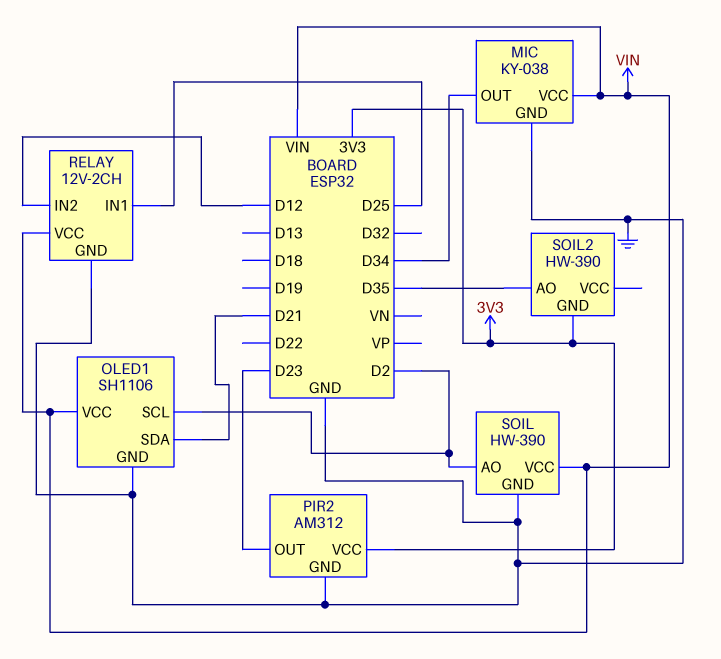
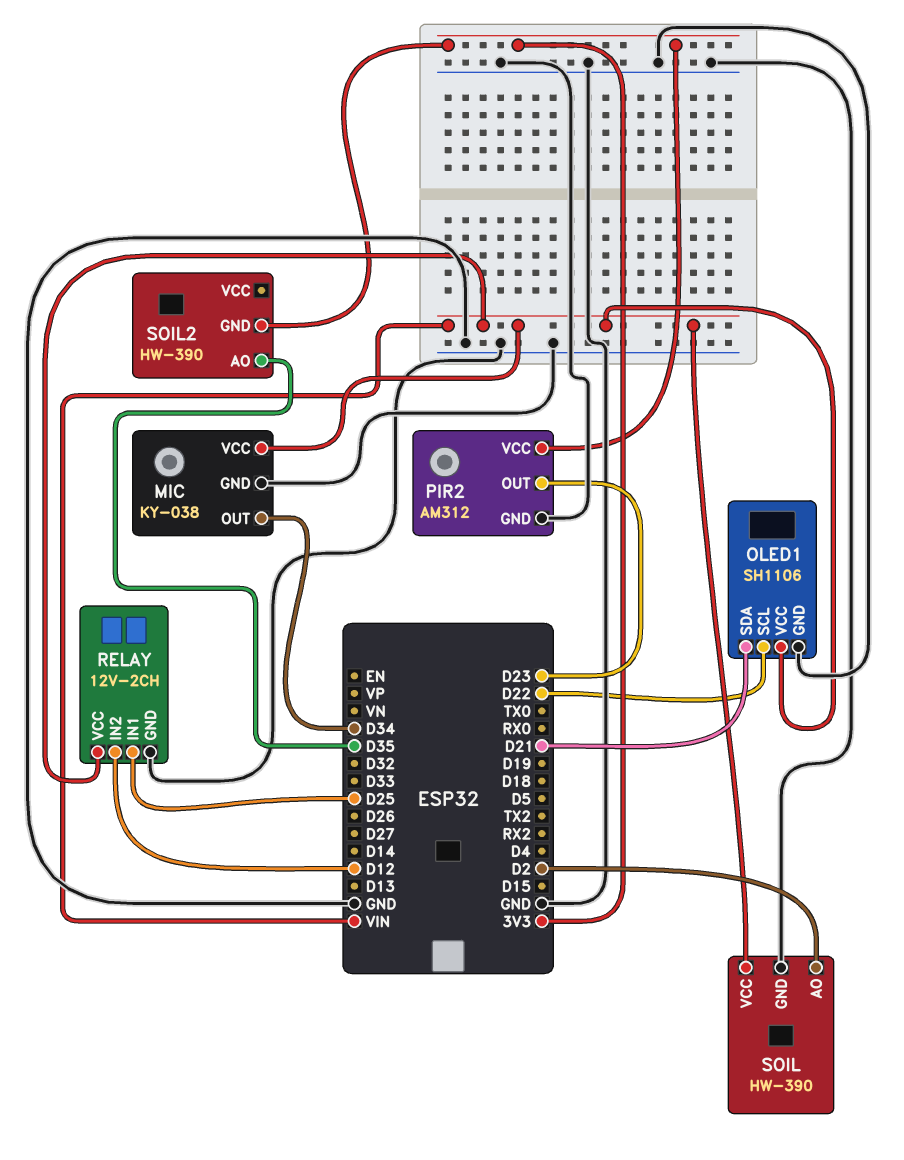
OLED1 pin SCL: D2 -> D22

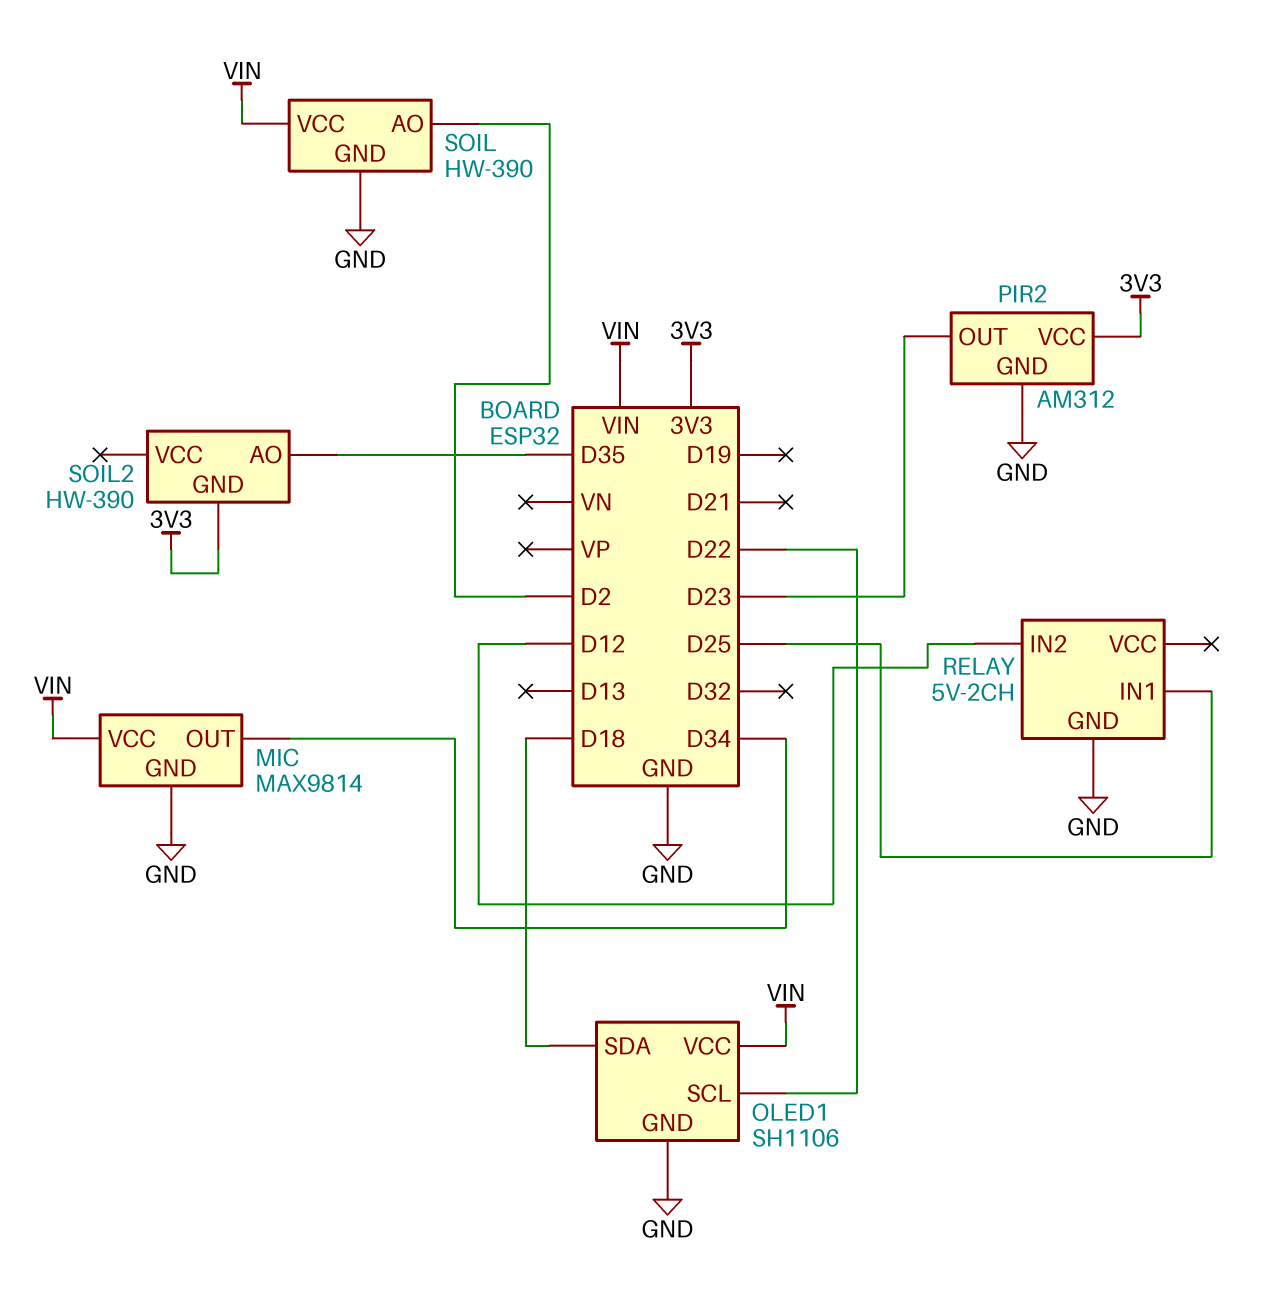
MIC: KY-038 -> MAX9814
OLED1 pin SDA: D21 -> D18
RELAY: 12V-2CH -> 5V-2CH
RELAY pin VCC: VIN -> none

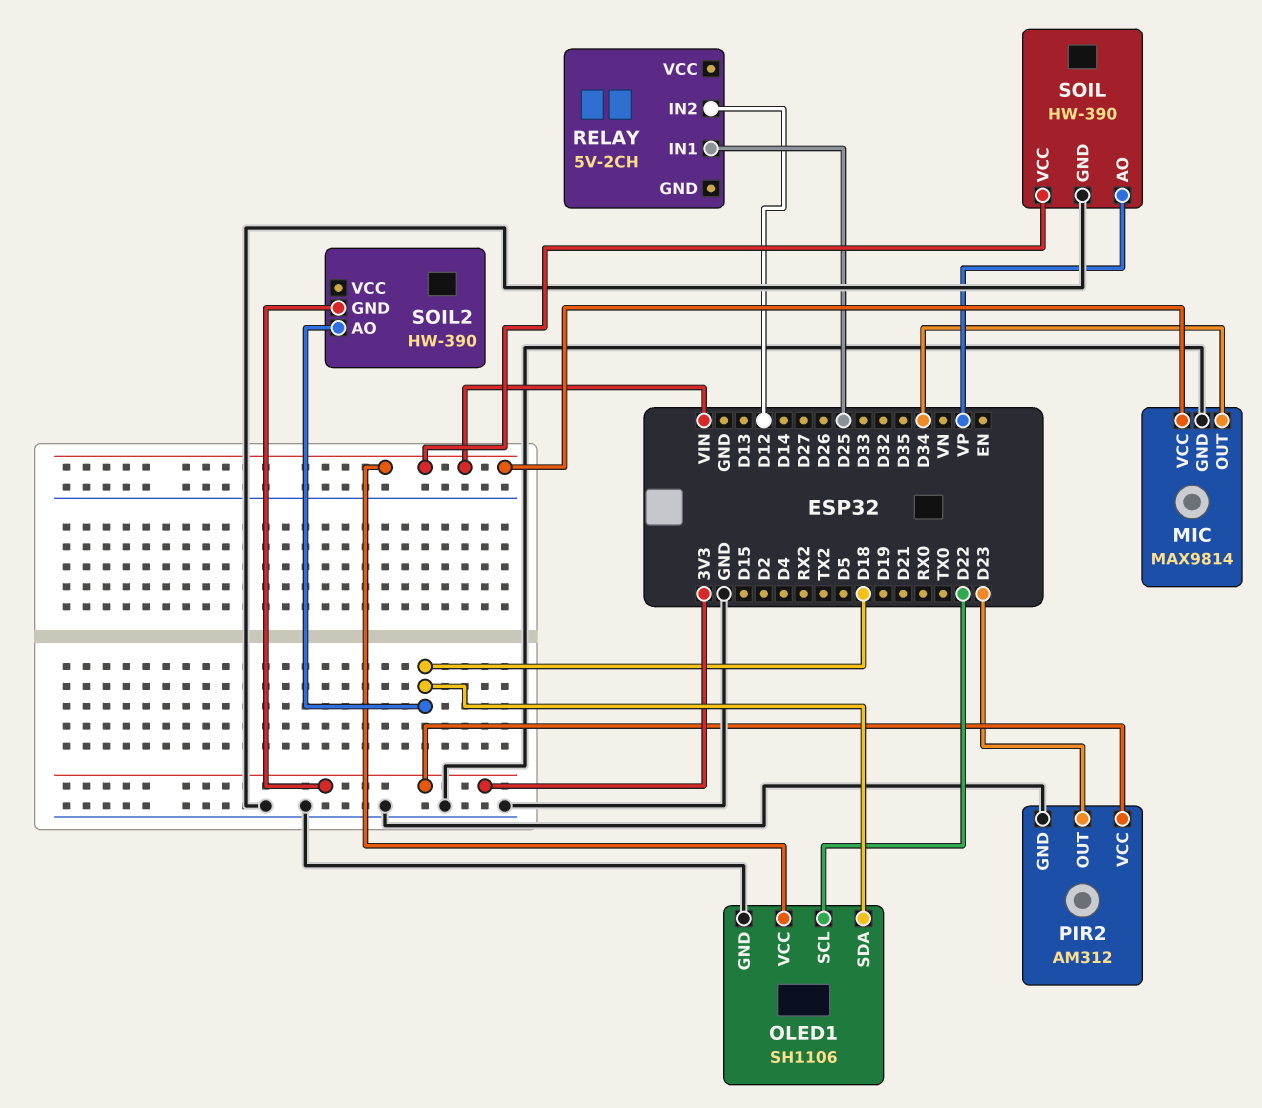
RELAY pin GND: GND -> none
SOIL pin AO: D2 -> VP
SOIL2 pin AO: D35 -> D18

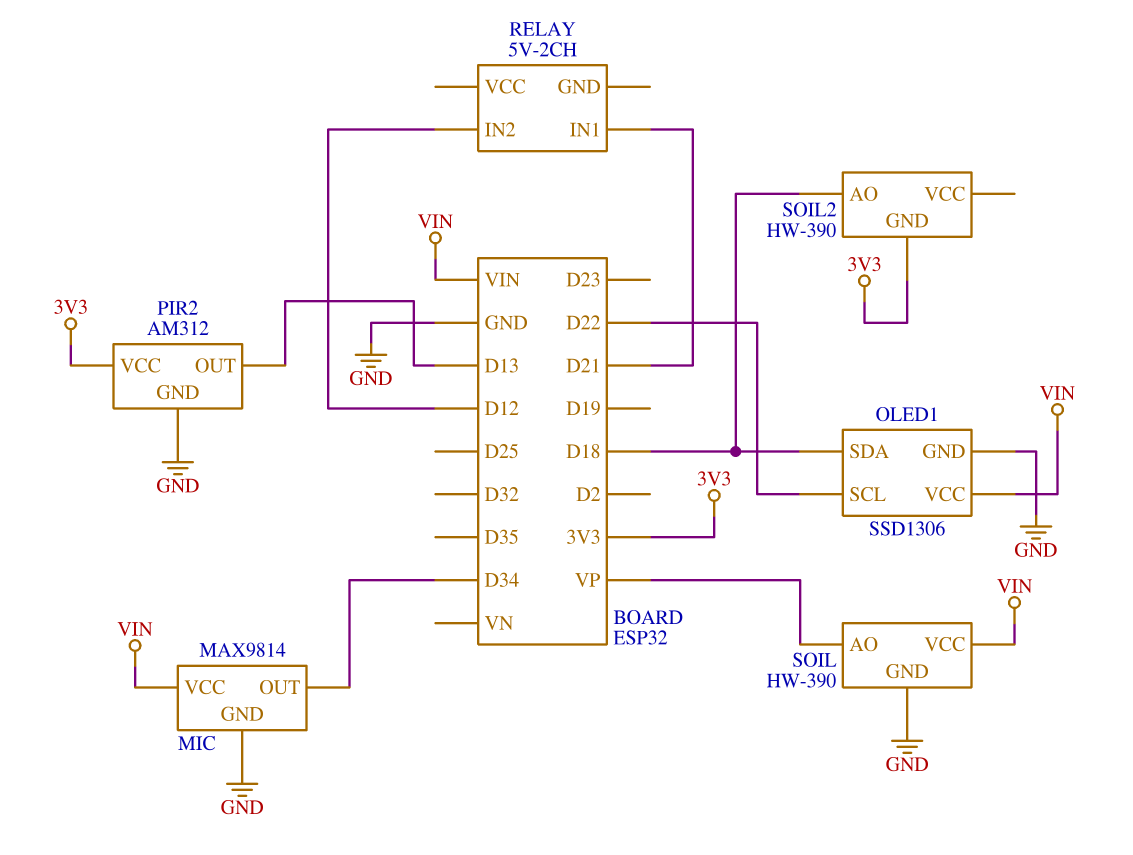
OLED1: SH1106 -> SSD1306
PIR2 pin OUT: D23 -> D13
RELAY pin IN1: D25 -> D21

